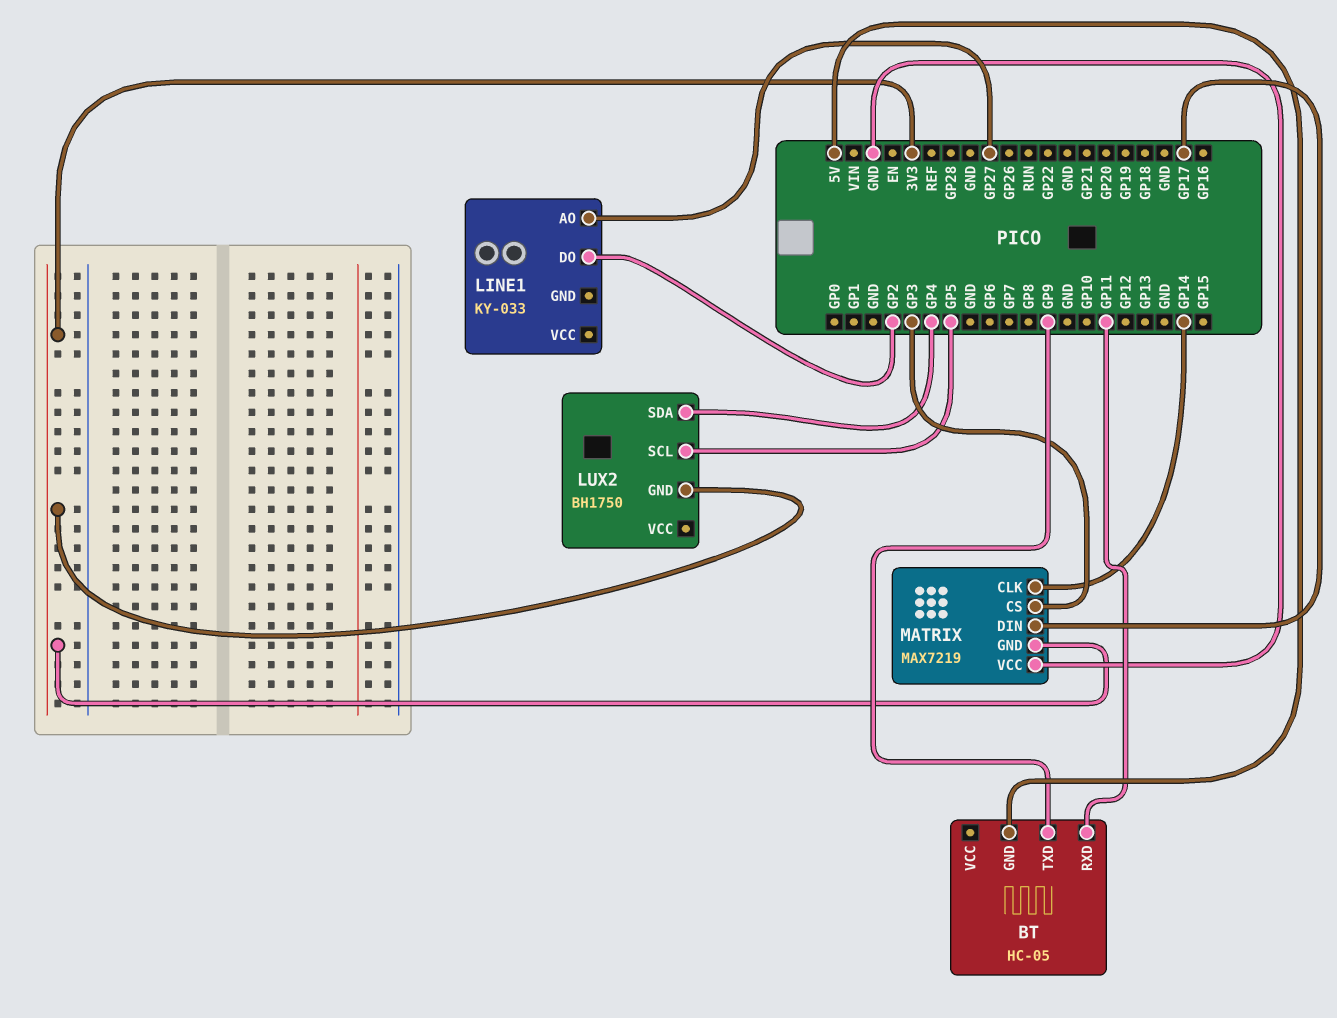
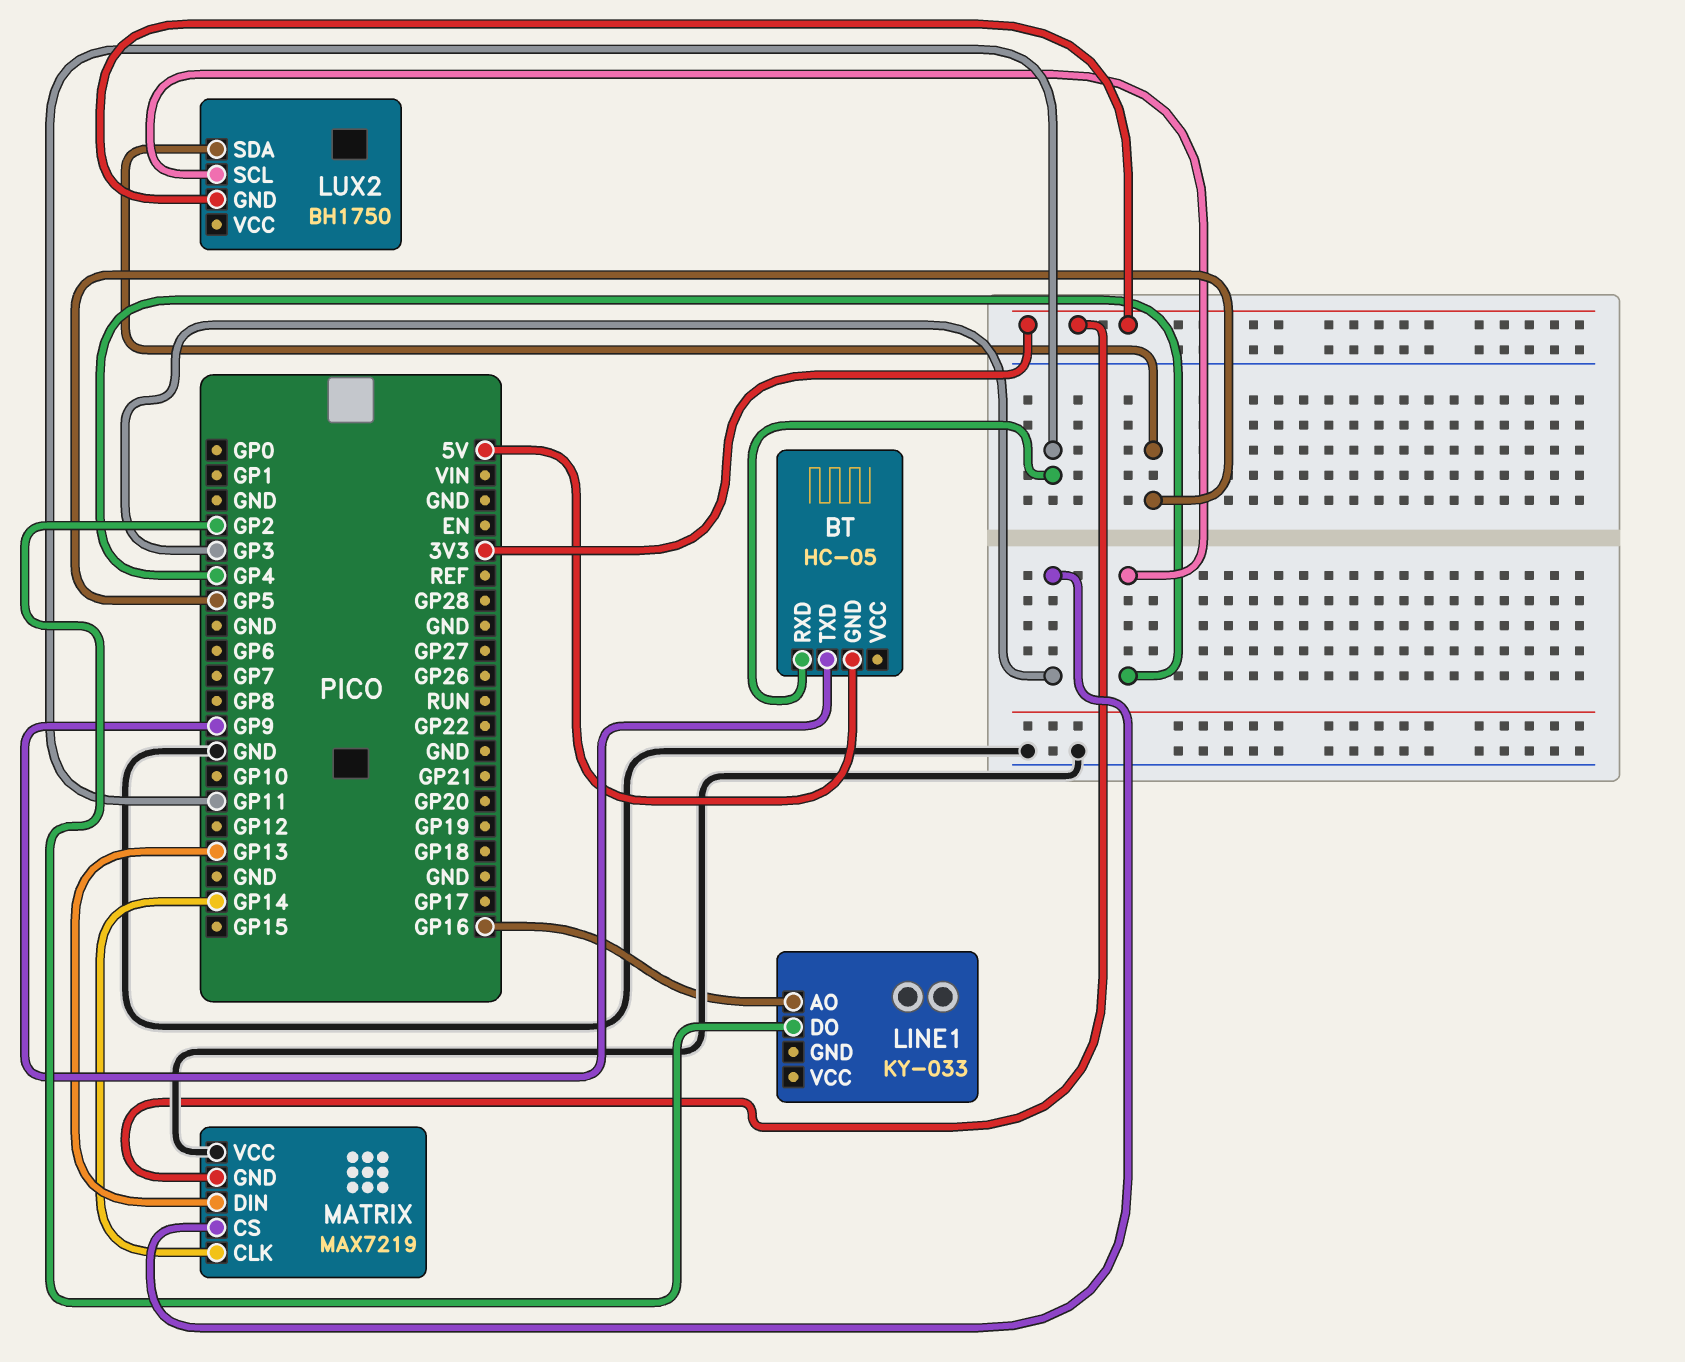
LINE1 pin AO: GP27 -> GP16
LUX2 pin SCL: GP5 -> GP4
LUX2 pin SDA: GP4 -> GP5
MATRIX pin DIN: GP17 -> GP13

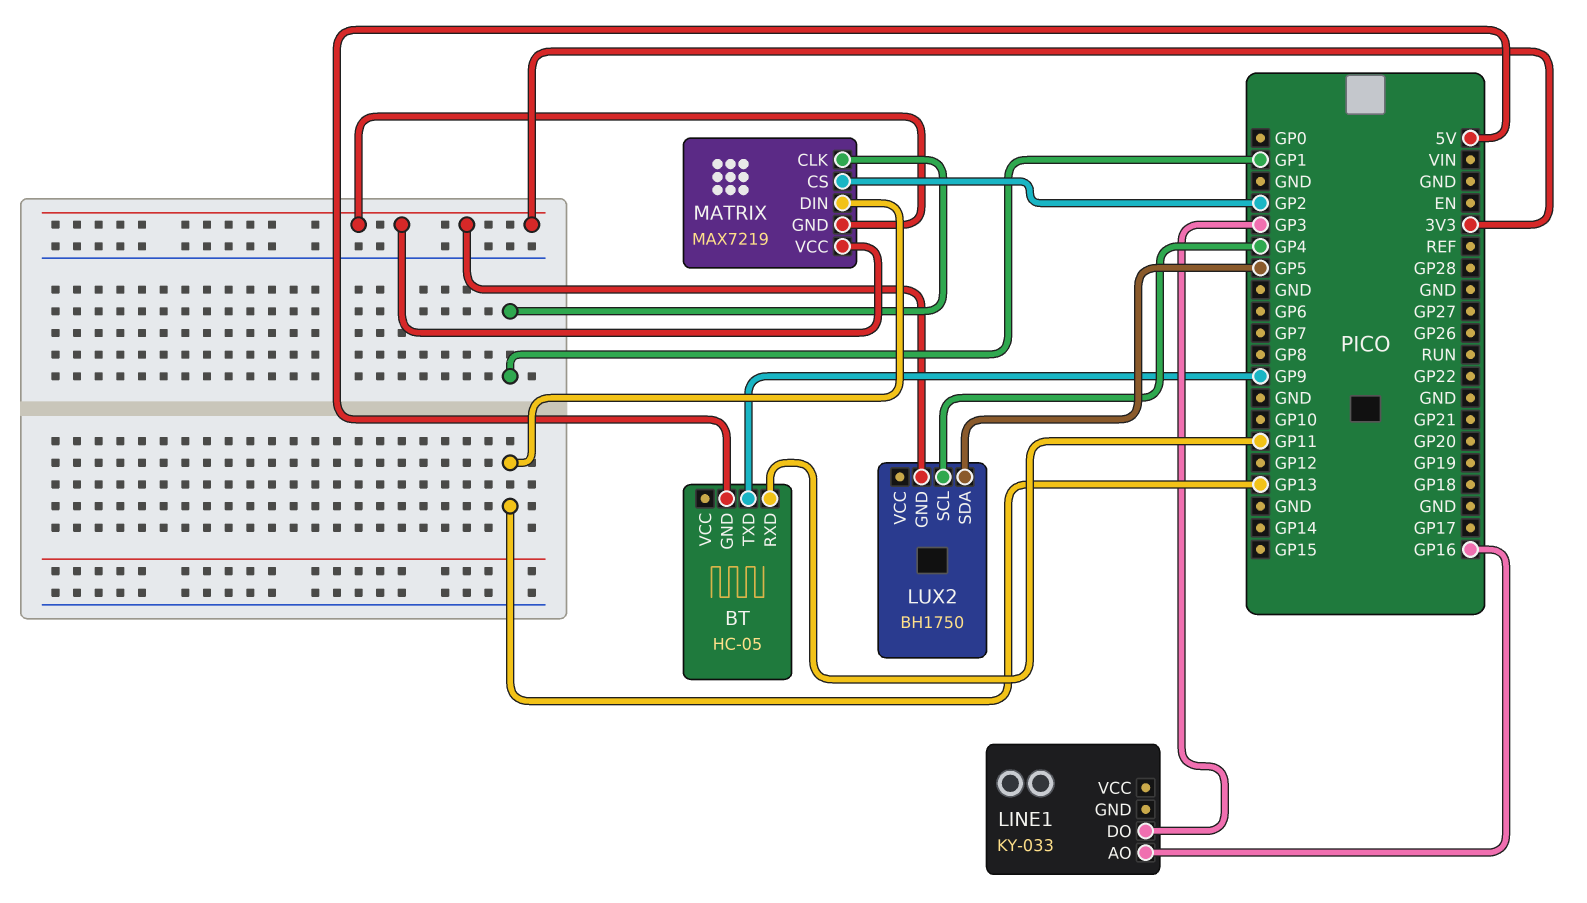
LINE1 pin DO: GP2 -> GP3
MATRIX pin CLK: GP14 -> GP1
MATRIX pin CS: GP3 -> GP2
MATRIX pin VCC: GND -> 3V3

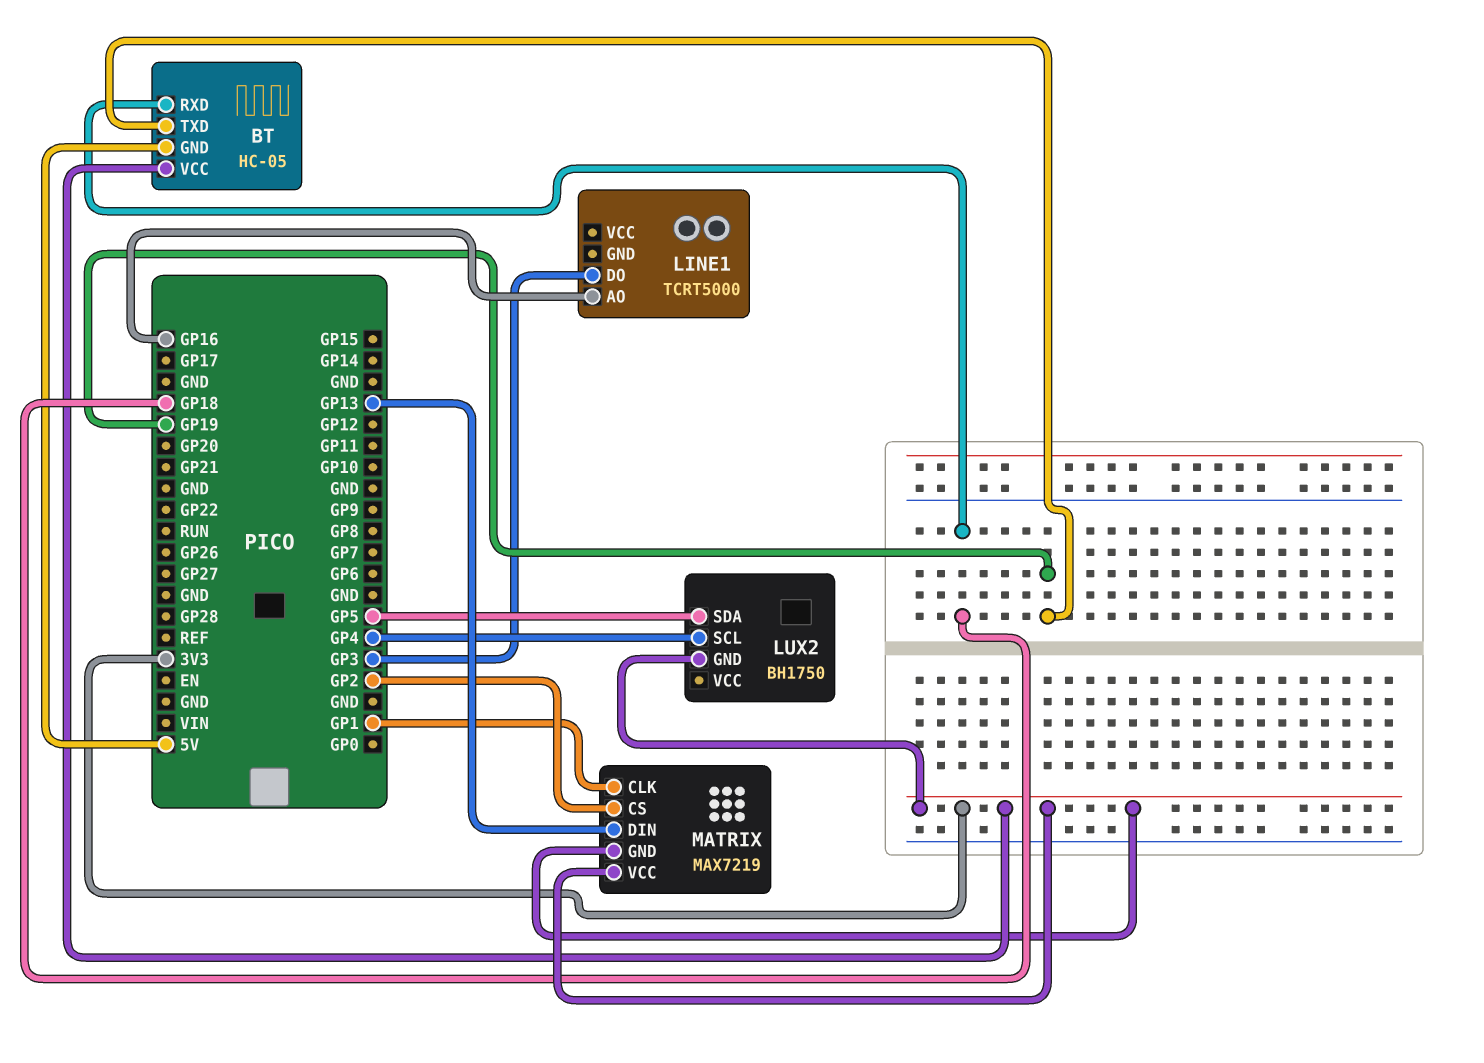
BT pin RXD: GP11 -> GP18
BT pin TXD: GP9 -> GP19
BT pin VCC: none -> 3V3
LINE1: KY-033 -> TCRT5000

